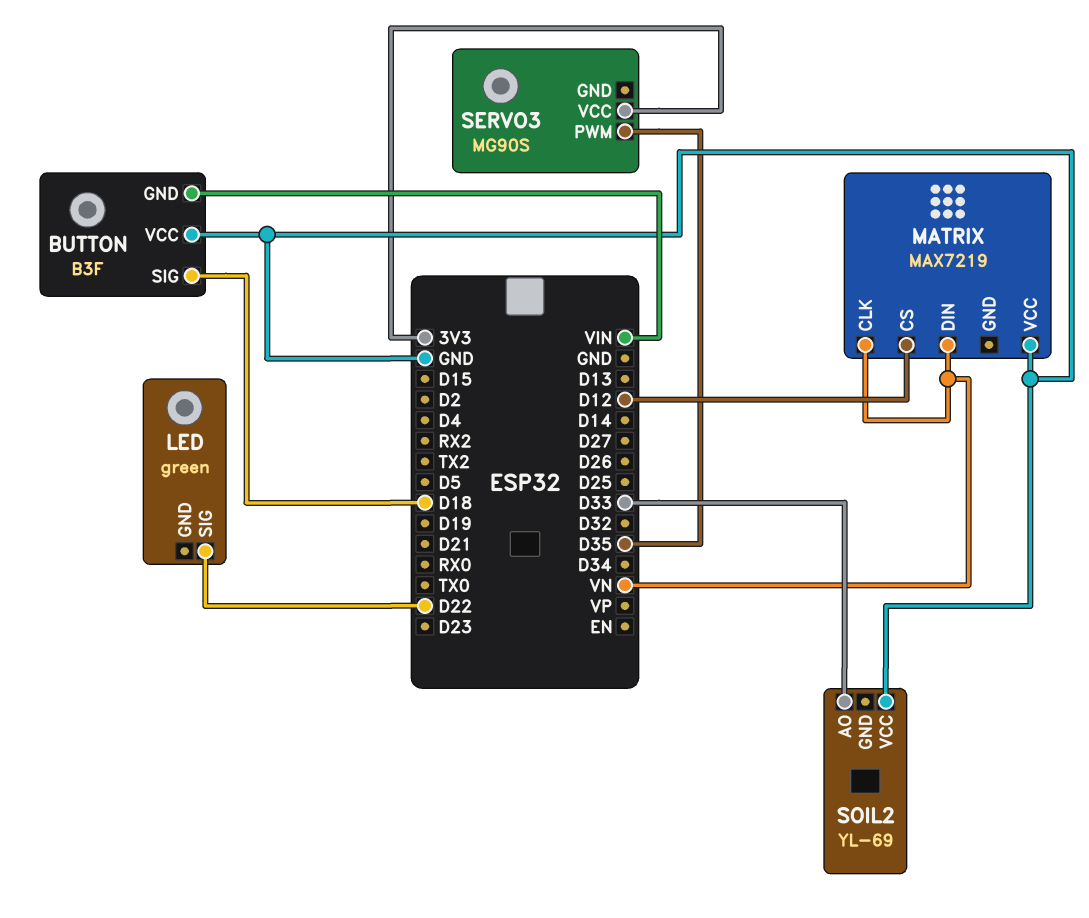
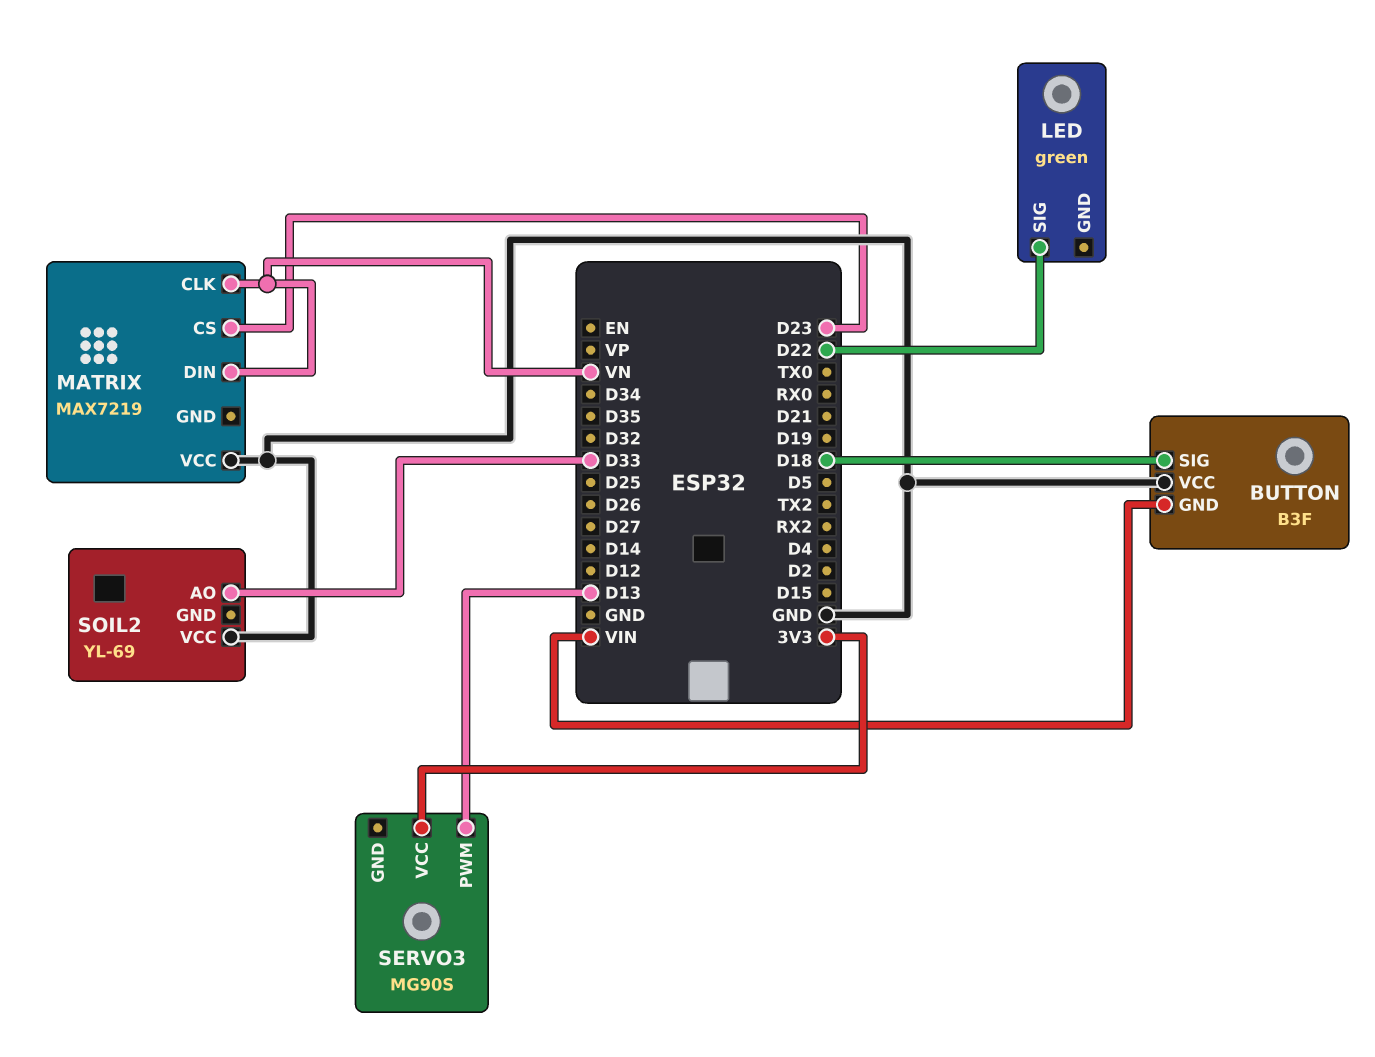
MATRIX pin CS: D12 -> D23
SERVO3 pin PWM: D35 -> D13

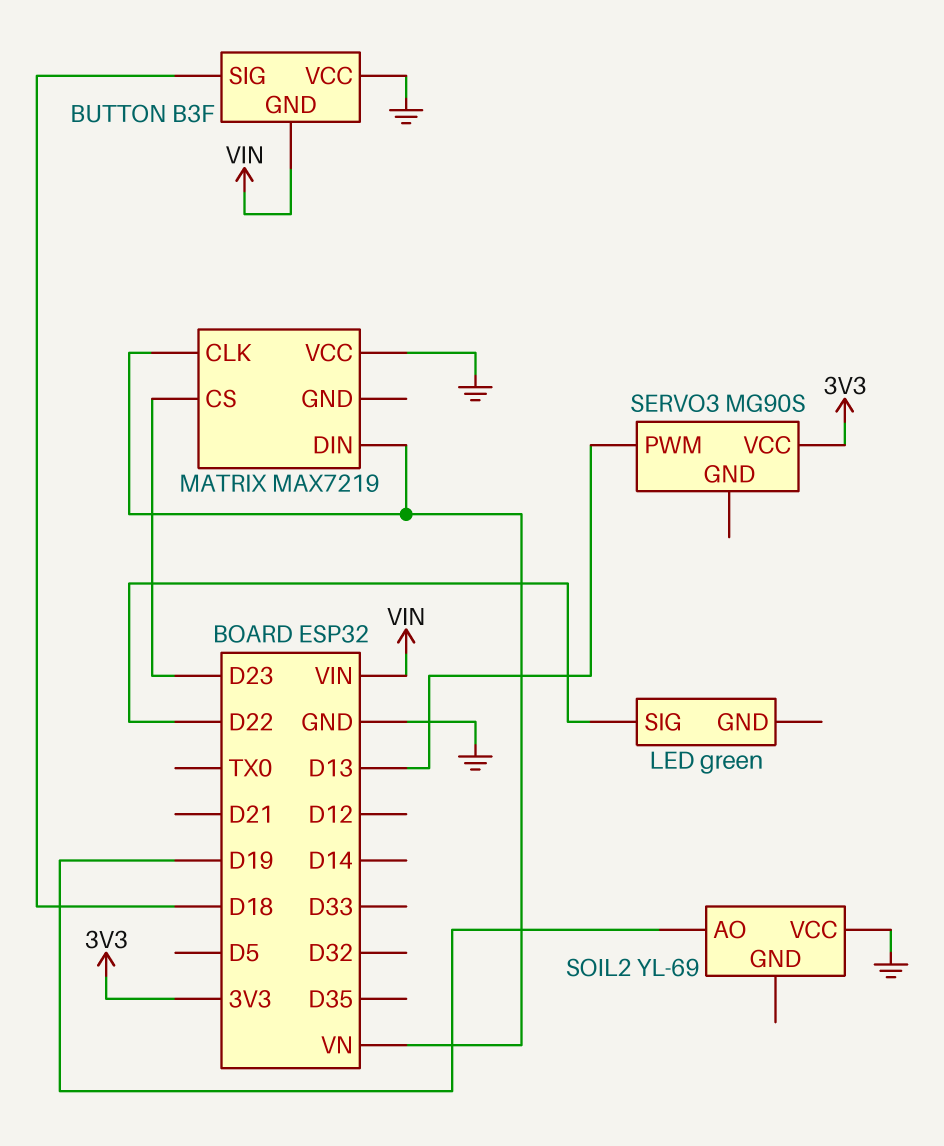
SOIL2 pin AO: D33 -> D19

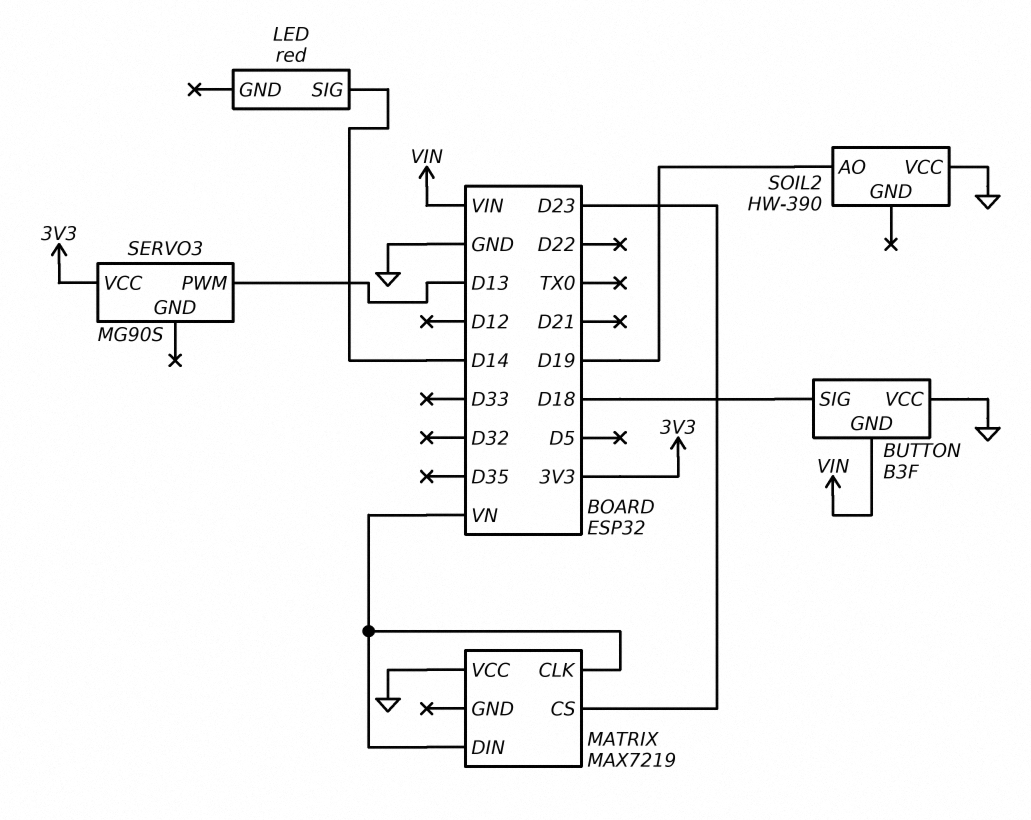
LED: green -> red
LED pin SIG: D22 -> D14
SOIL2: YL-69 -> HW-390

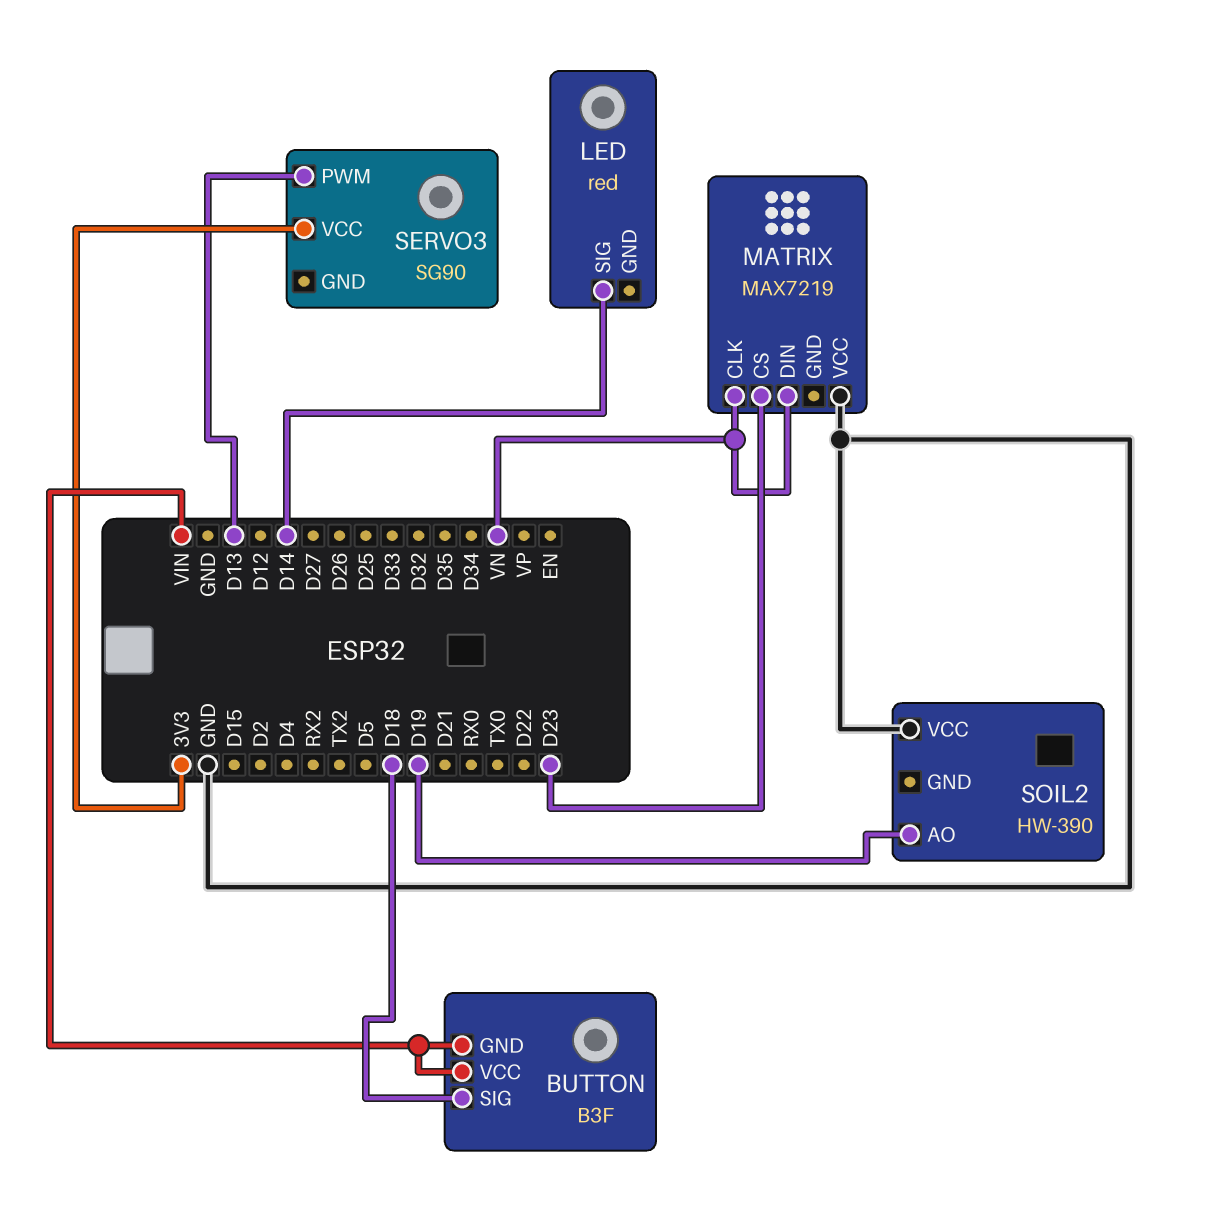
BUTTON pin VCC: GND -> VIN
SERVO3: MG90S -> SG90

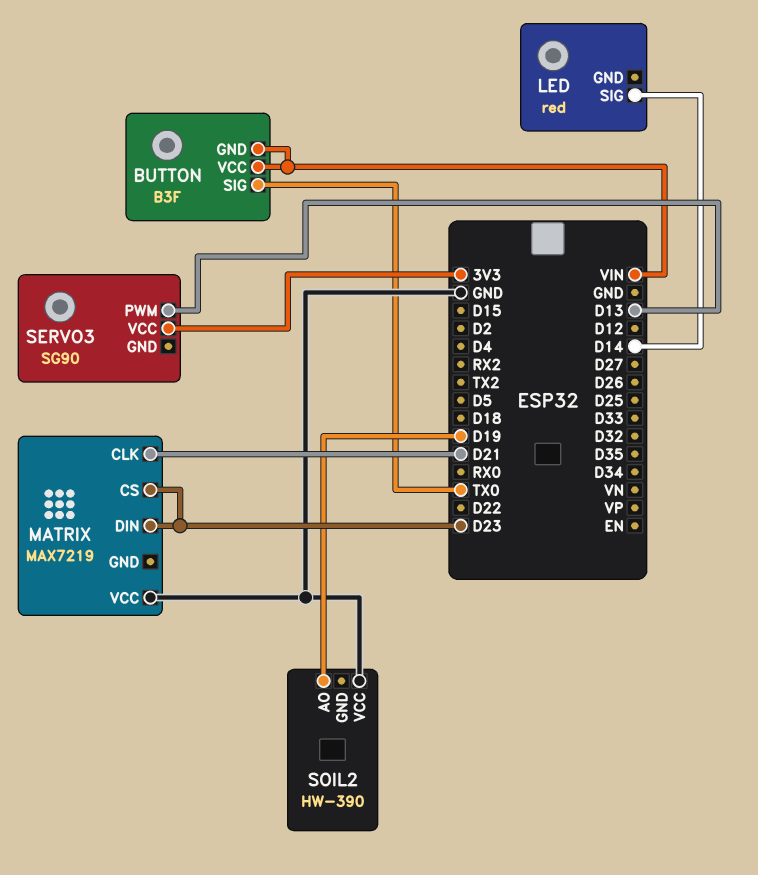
BUTTON pin SIG: D18 -> TX0
MATRIX pin CLK: VN -> D21
MATRIX pin DIN: VN -> D23

